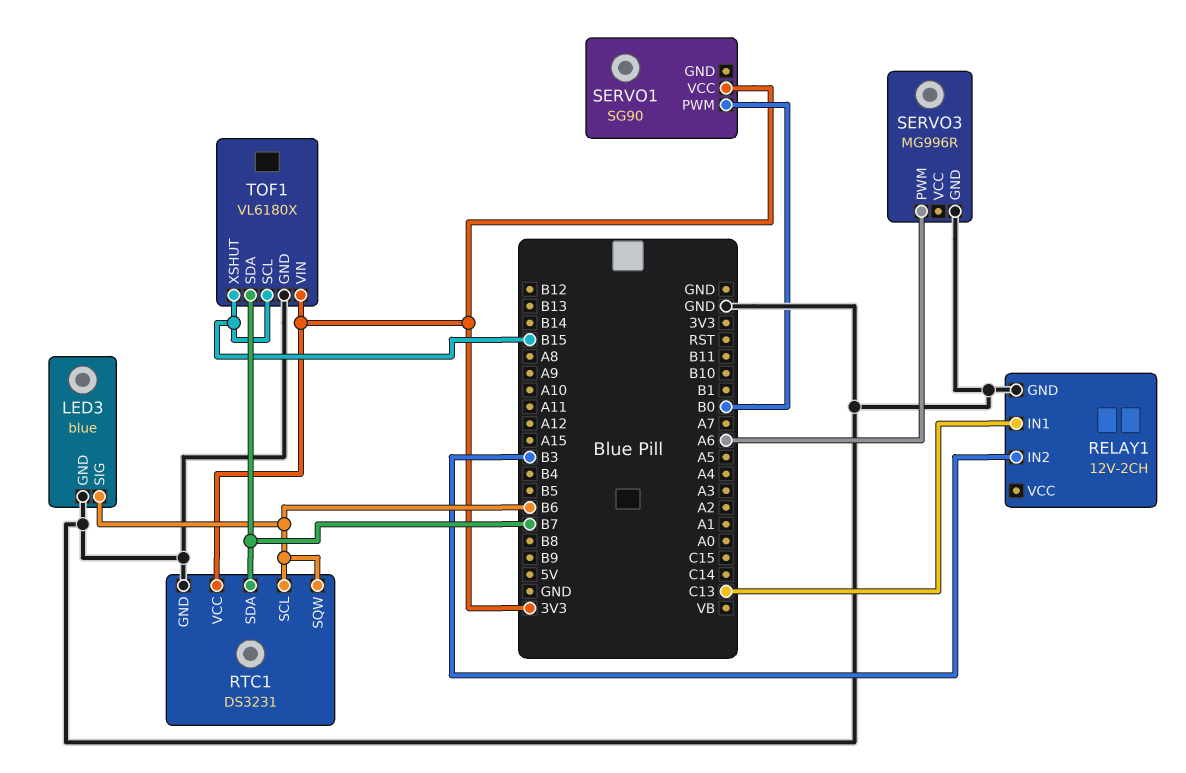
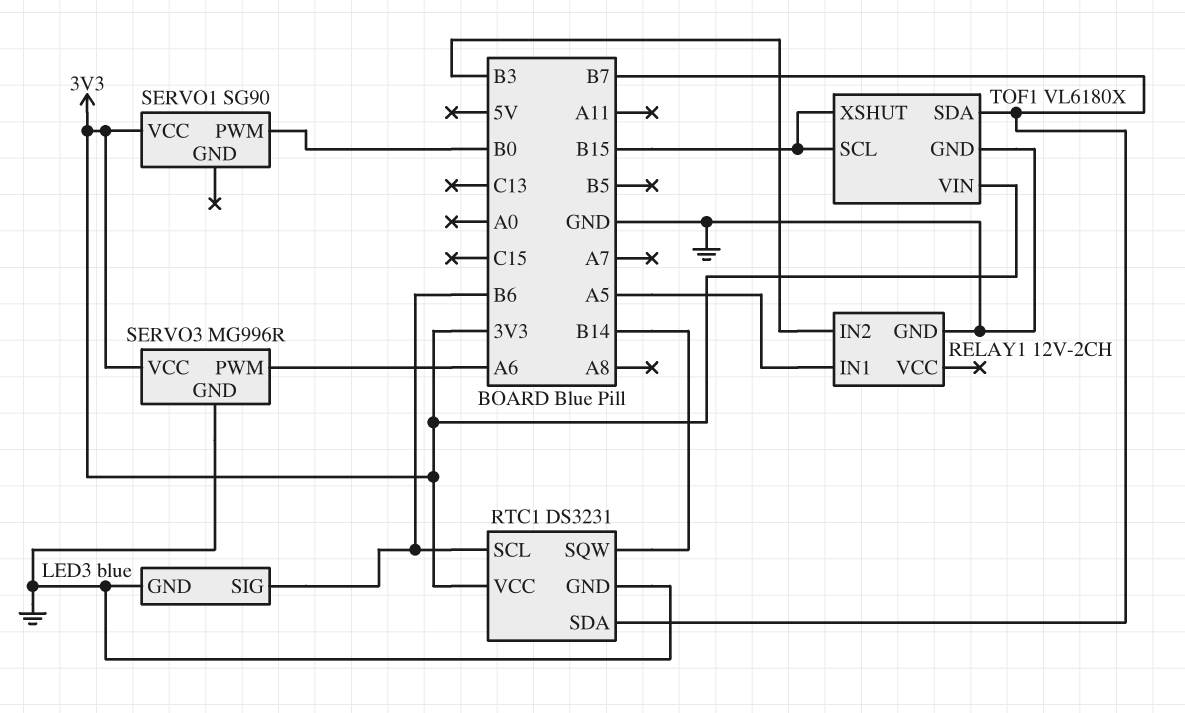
RELAY1 pin IN1: C13 -> A5
RTC1 pin SQW: B6 -> B14
SERVO3 pin VCC: none -> 3V3

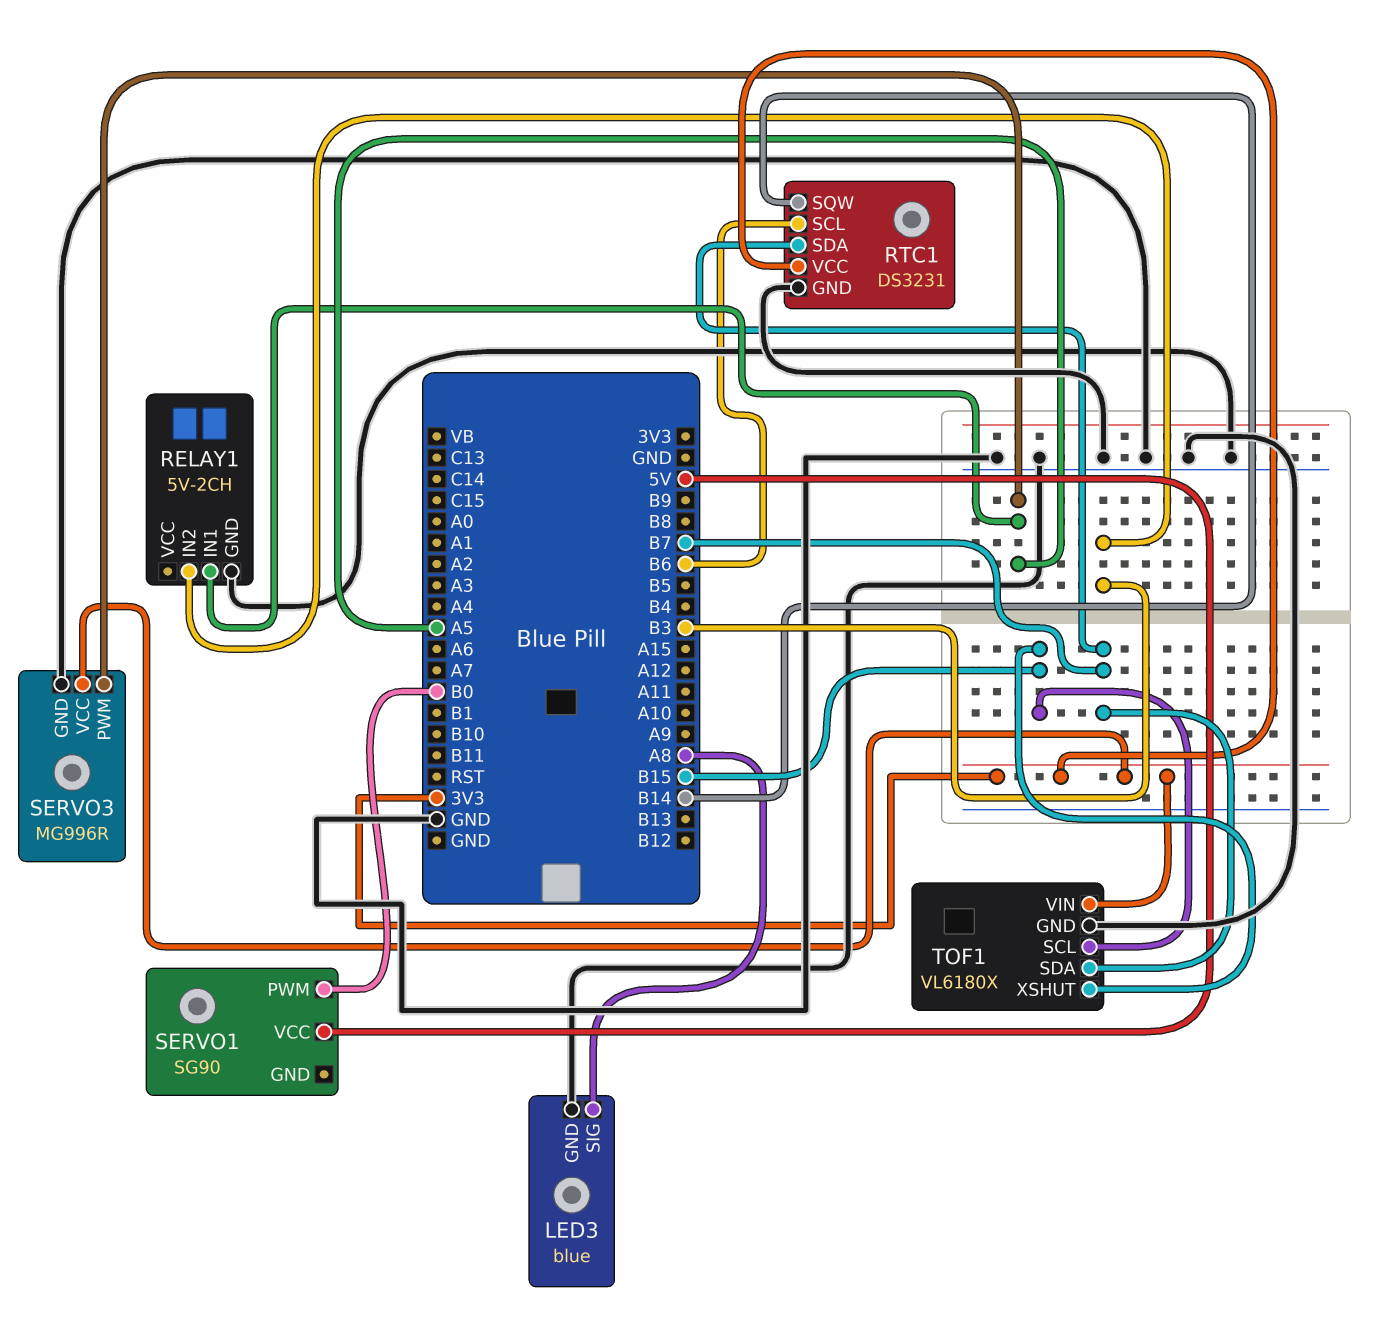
LED3 pin SIG: B6 -> A8
RELAY1: 12V-2CH -> 5V-2CH
SERVO1 pin VCC: 3V3 -> 5V
SERVO3 pin PWM: A6 -> A5

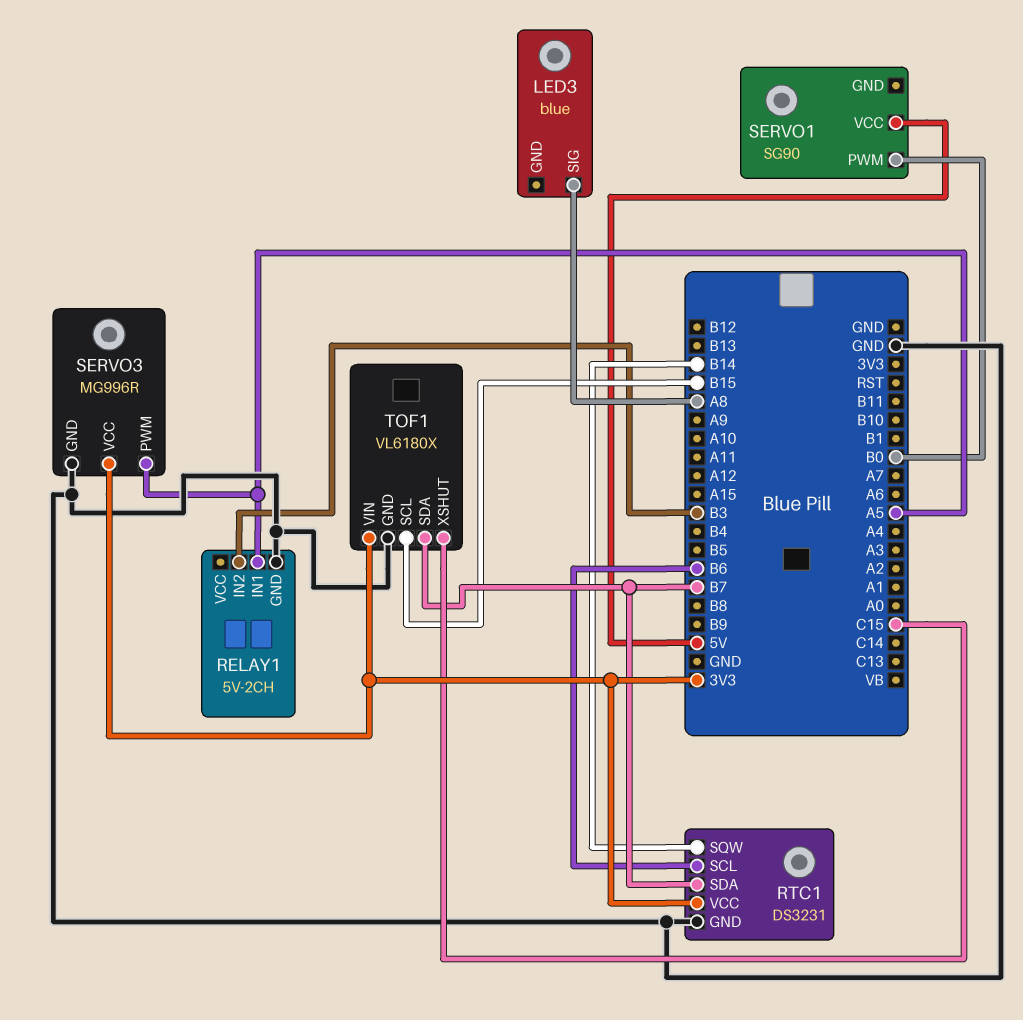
LED3 pin GND: GND -> none
TOF1 pin XSHUT: B15 -> C15

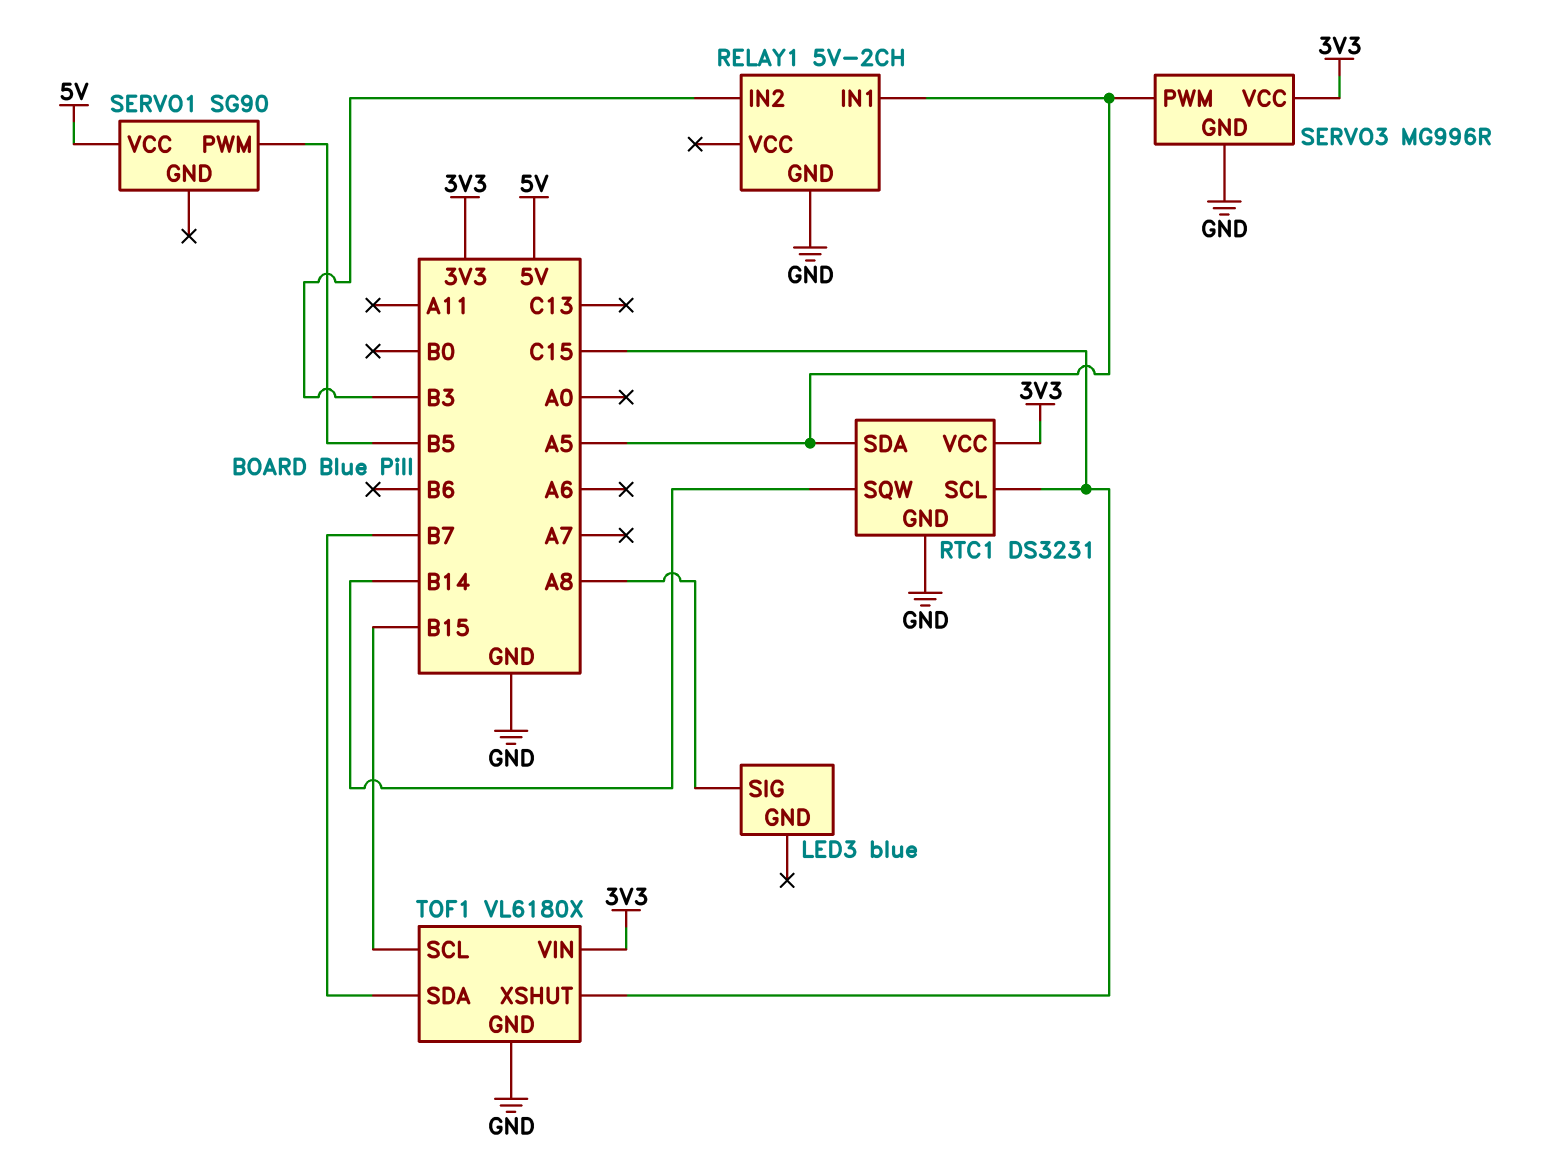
RTC1 pin SCL: B6 -> C15
RTC1 pin SDA: B7 -> A5
SERVO1 pin PWM: B0 -> B5

